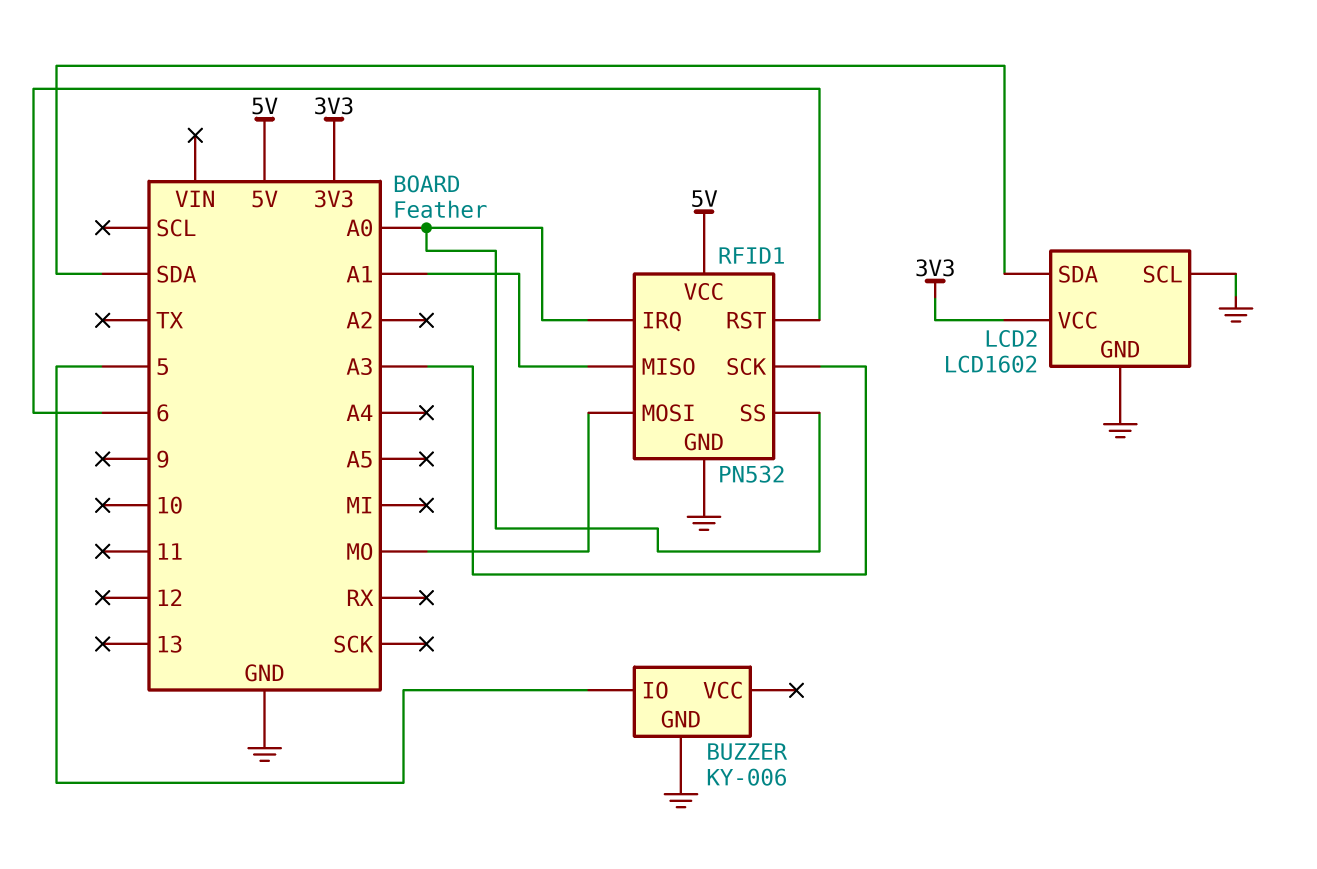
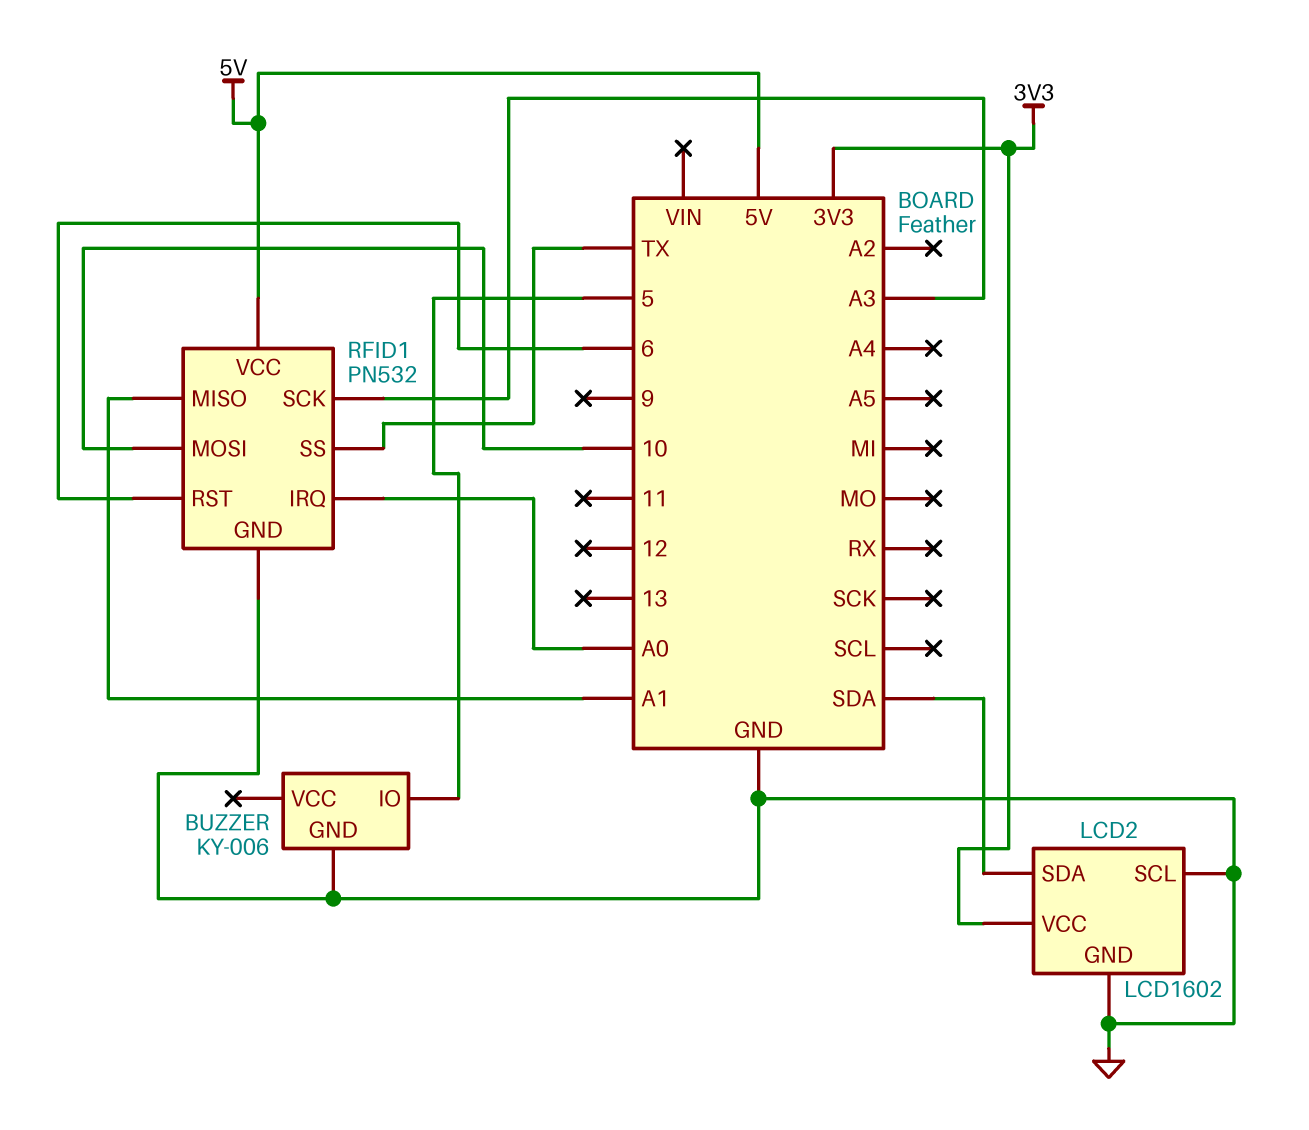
RFID1 pin MOSI: MO -> 10
RFID1 pin SS: A0 -> TX

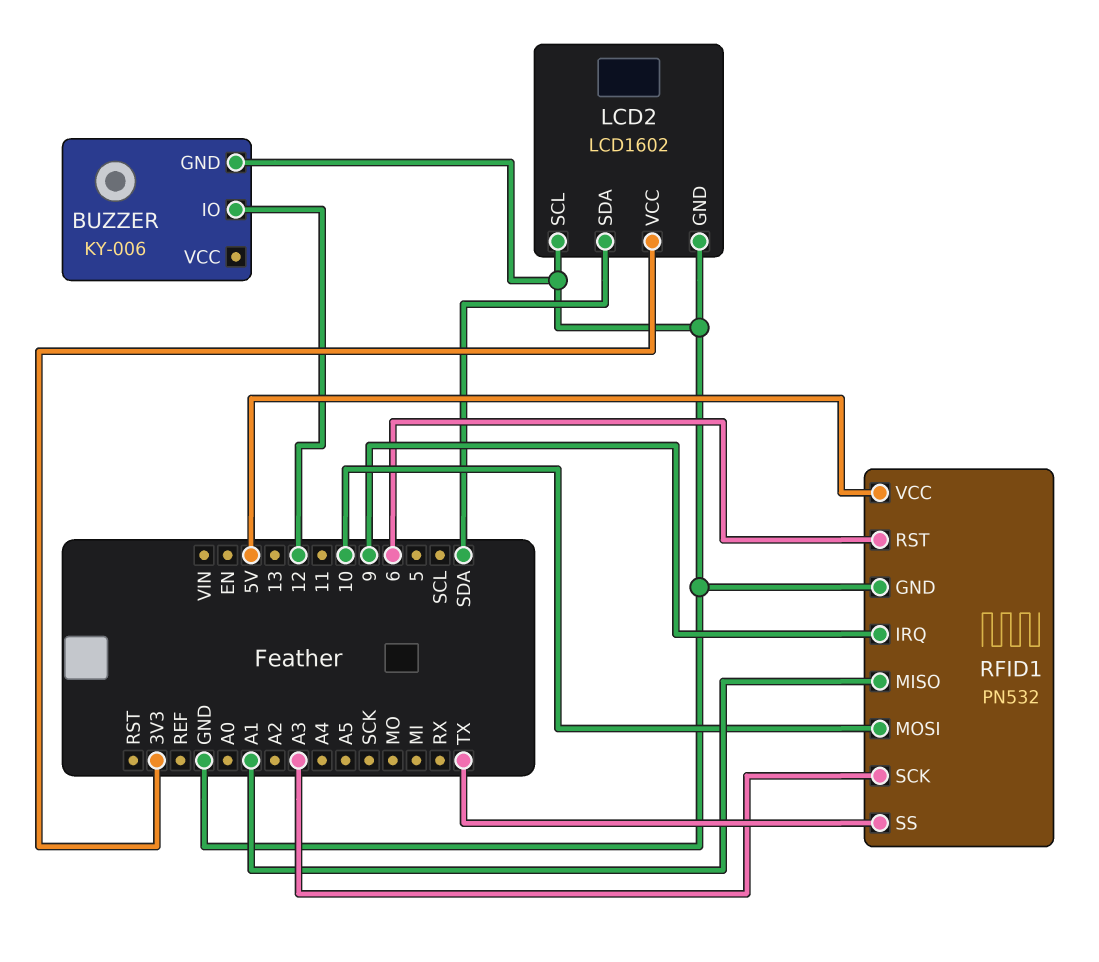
BUZZER pin IO: 5 -> 12
RFID1 pin IRQ: A0 -> 9

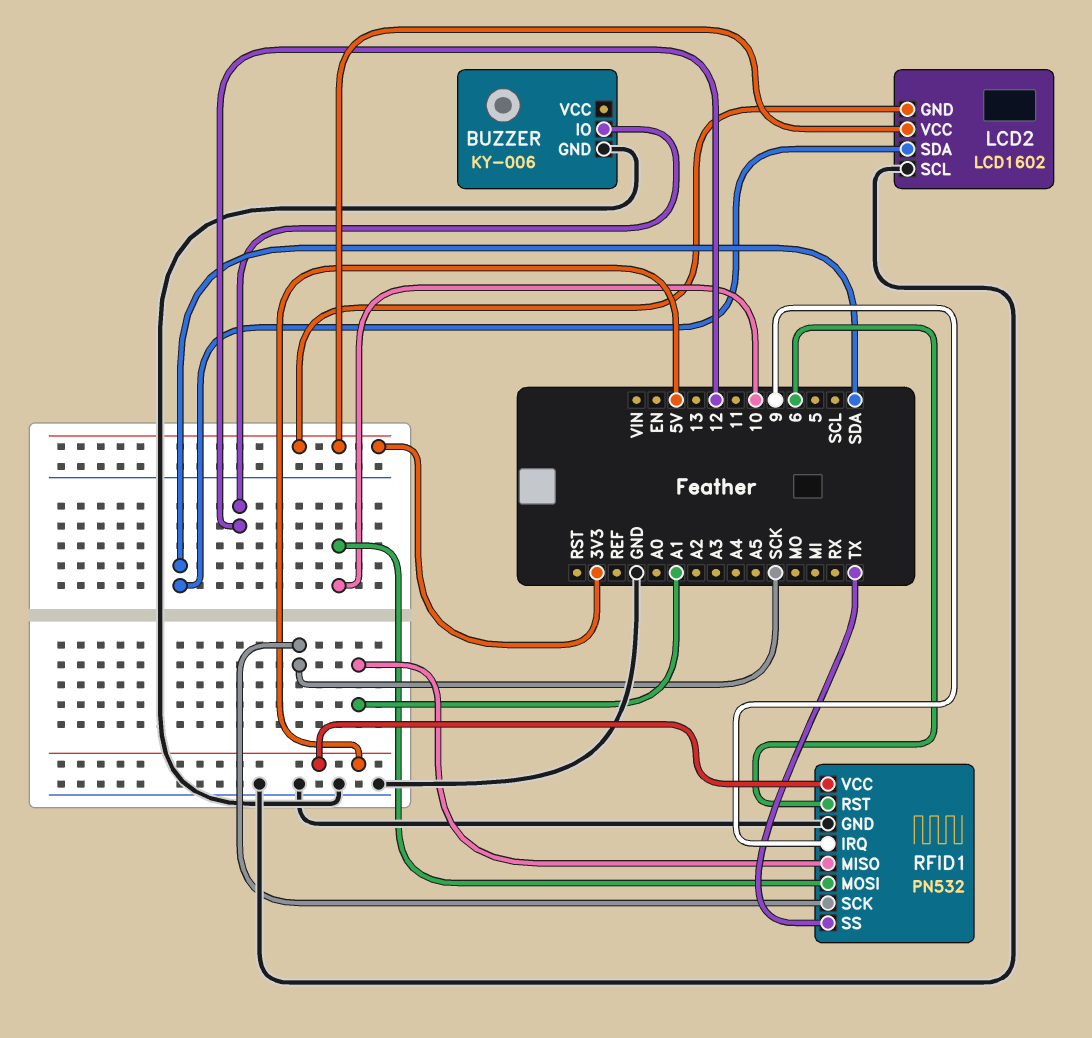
LCD2 pin GND: GND -> 3V3
RFID1 pin SCK: A3 -> SCK

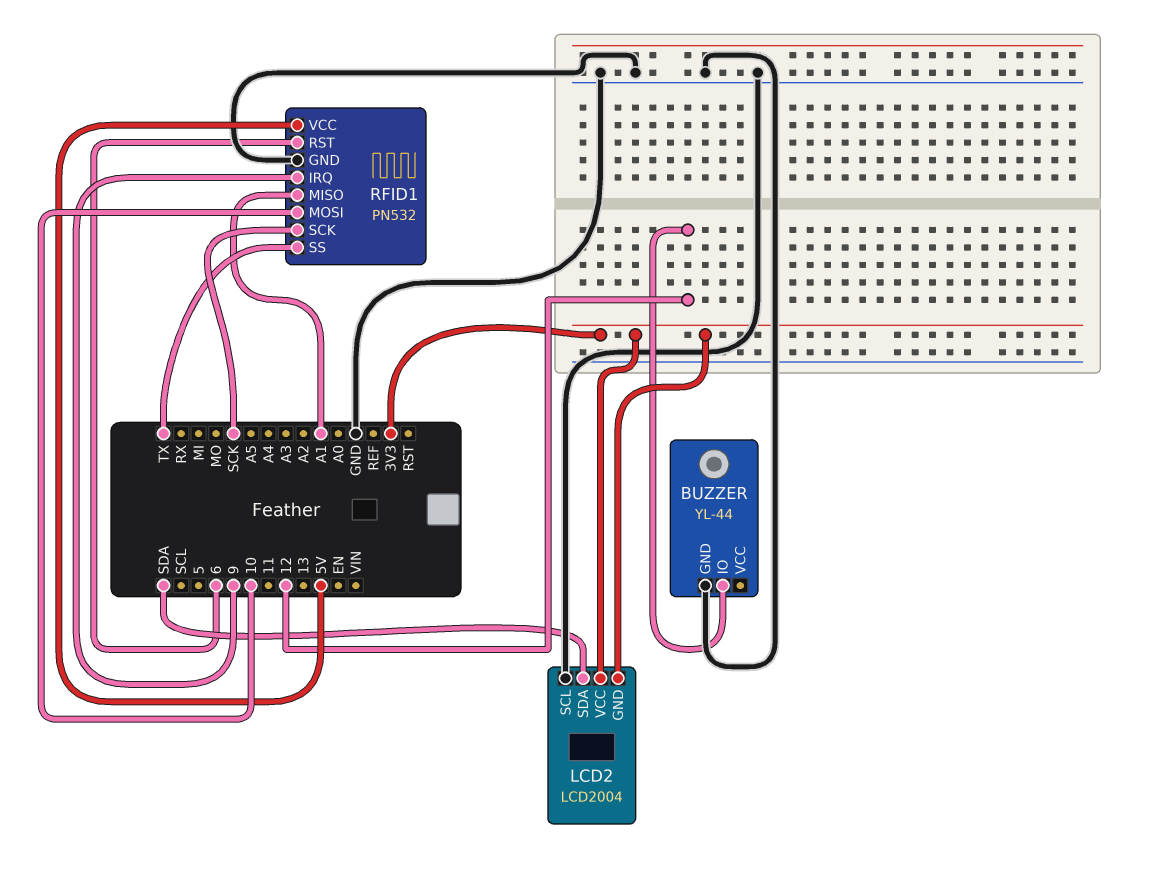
BUZZER: KY-006 -> YL-44
LCD2: LCD1602 -> LCD2004

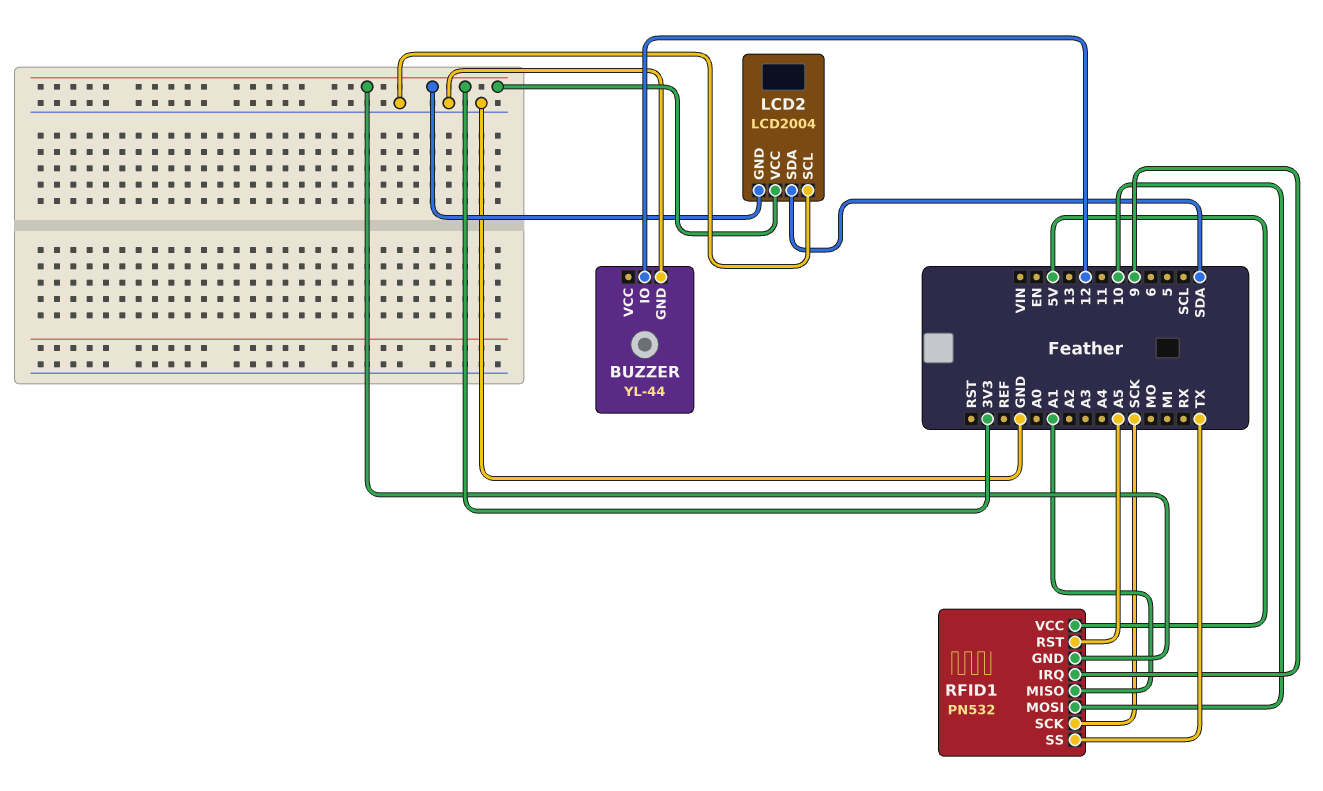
RFID1 pin GND: GND -> 3V3
RFID1 pin RST: 6 -> A5

